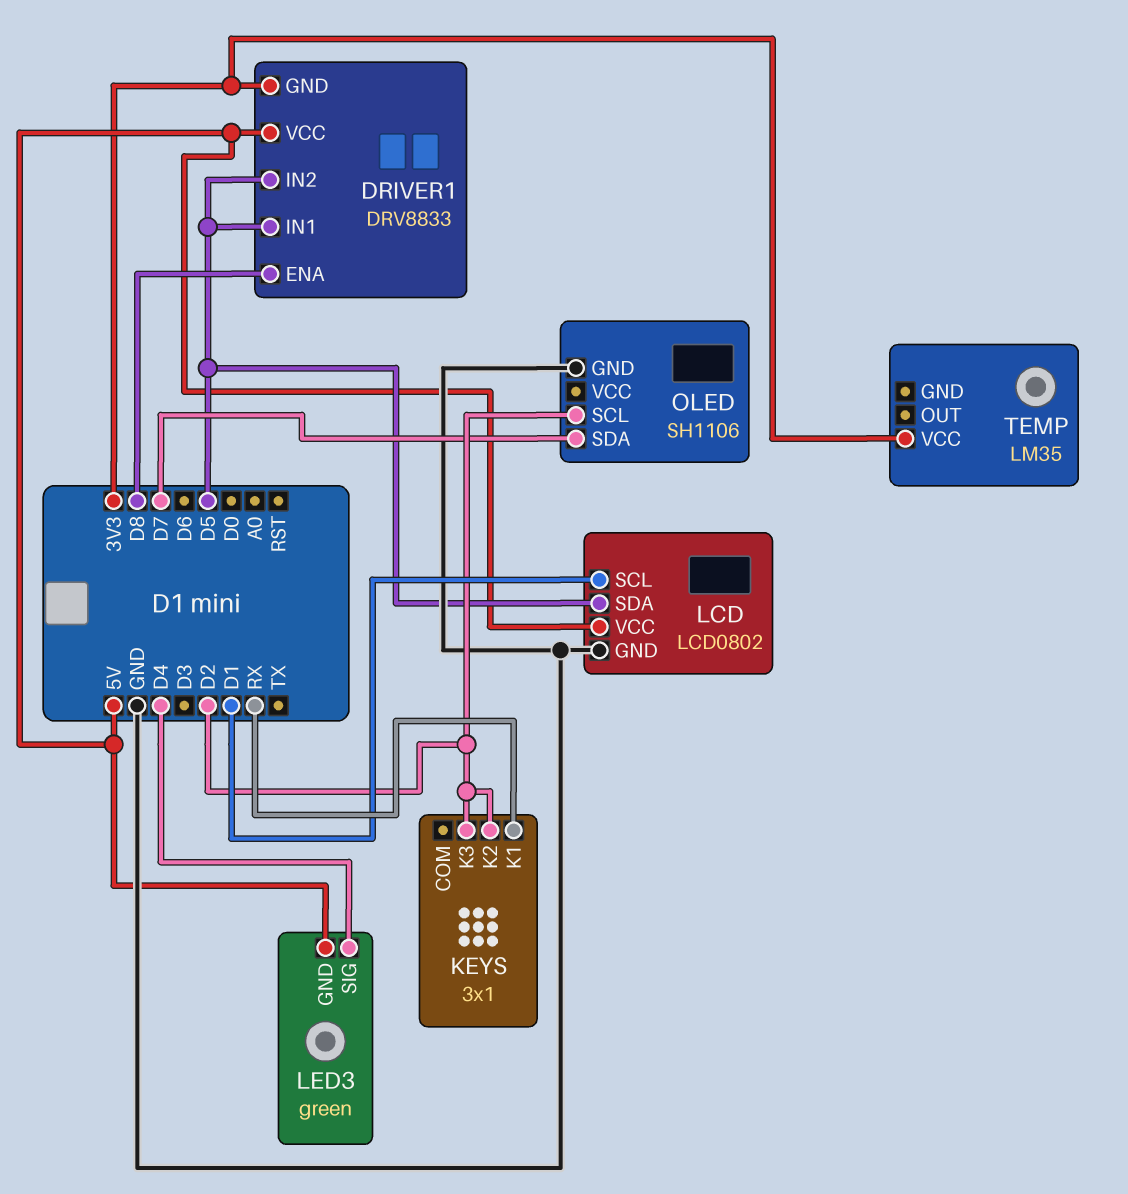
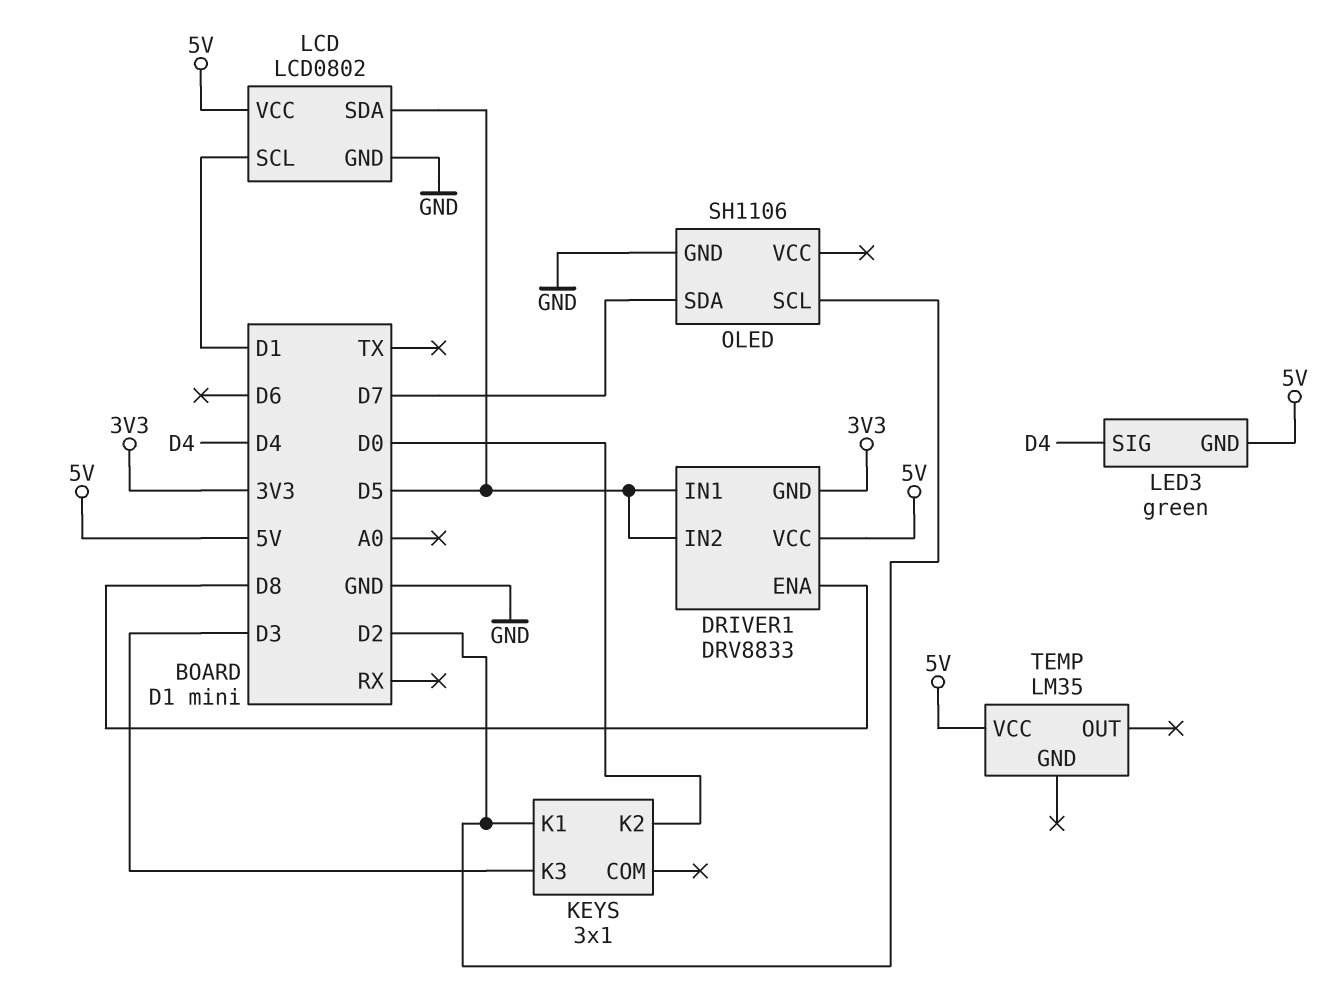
KEYS pin K1: RX -> D2
KEYS pin K2: D2 -> D0
KEYS pin K3: D2 -> D3
TEMP pin VCC: 3V3 -> 5V

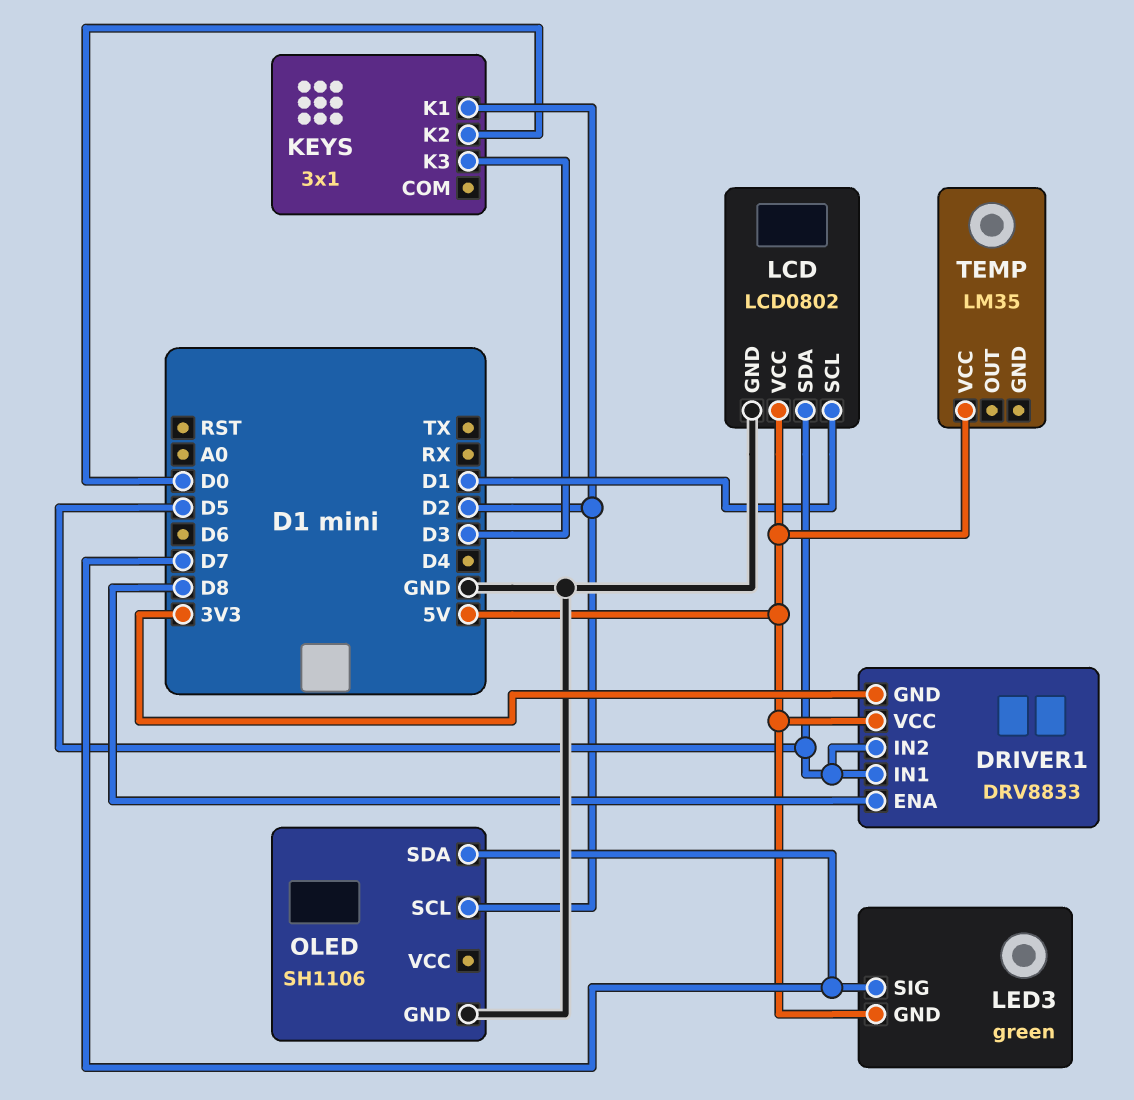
LED3 pin SIG: D4 -> D7

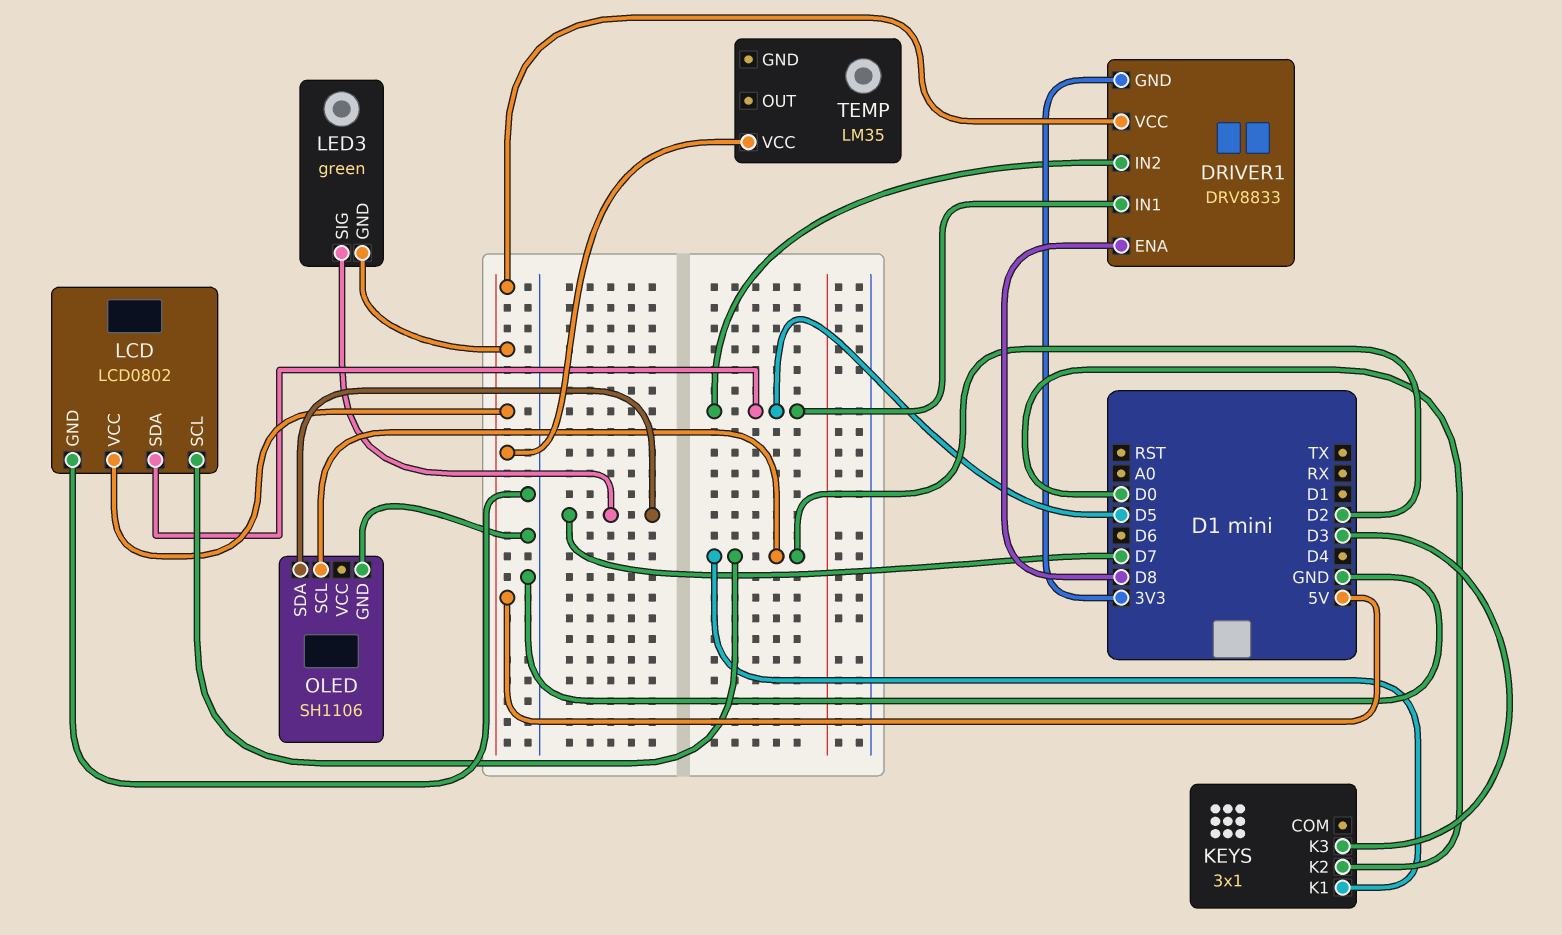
LCD pin SCL: D1 -> D2

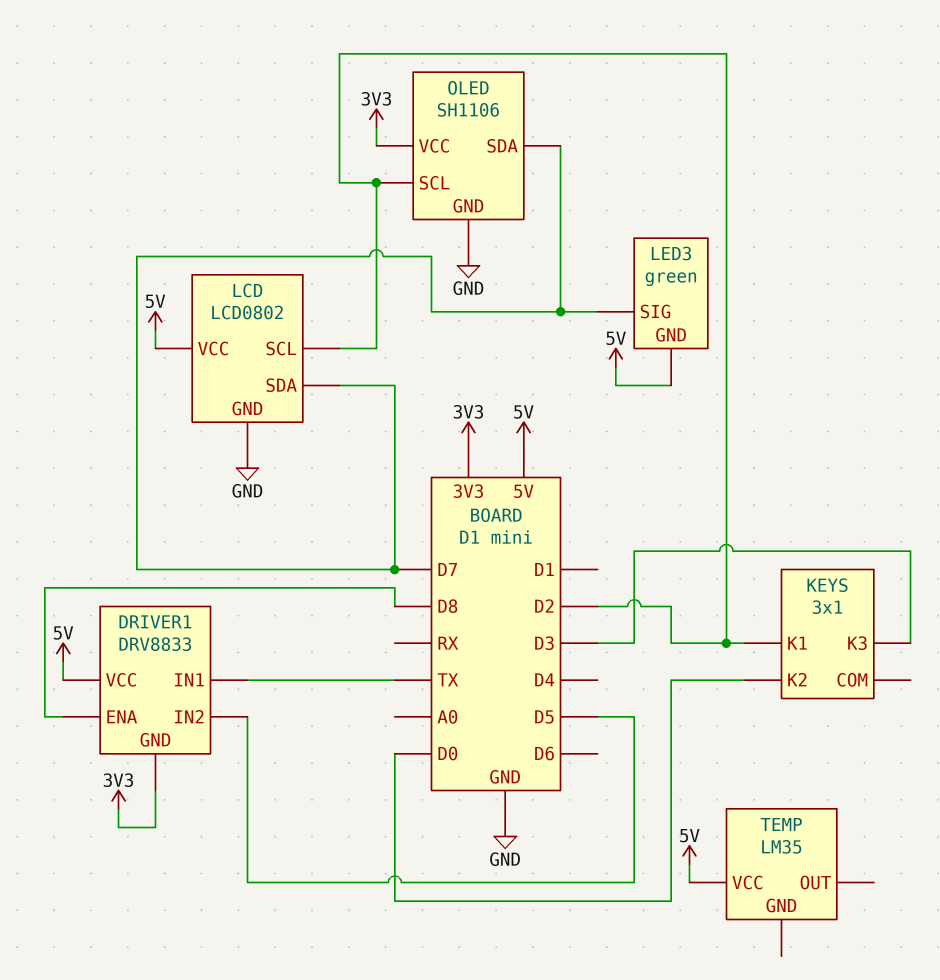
DRIVER1 pin IN1: D5 -> TX
LCD pin SDA: D5 -> D7
OLED pin VCC: none -> 3V3

